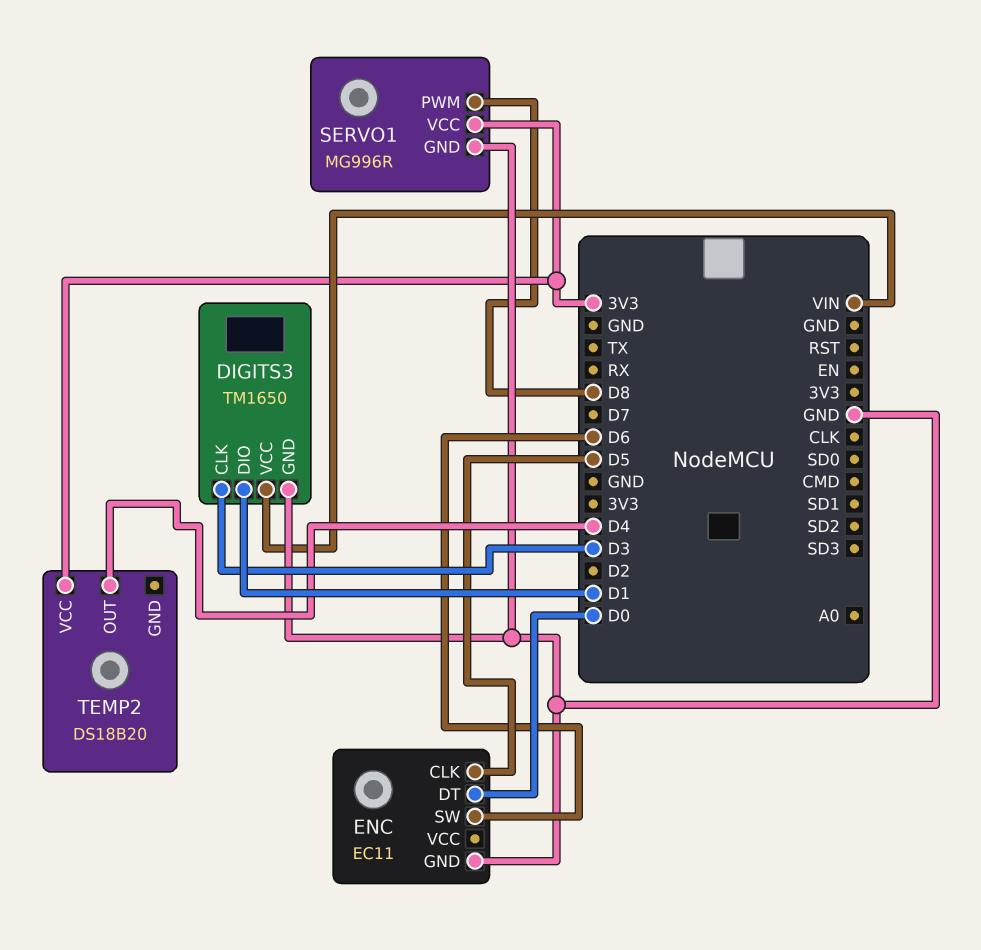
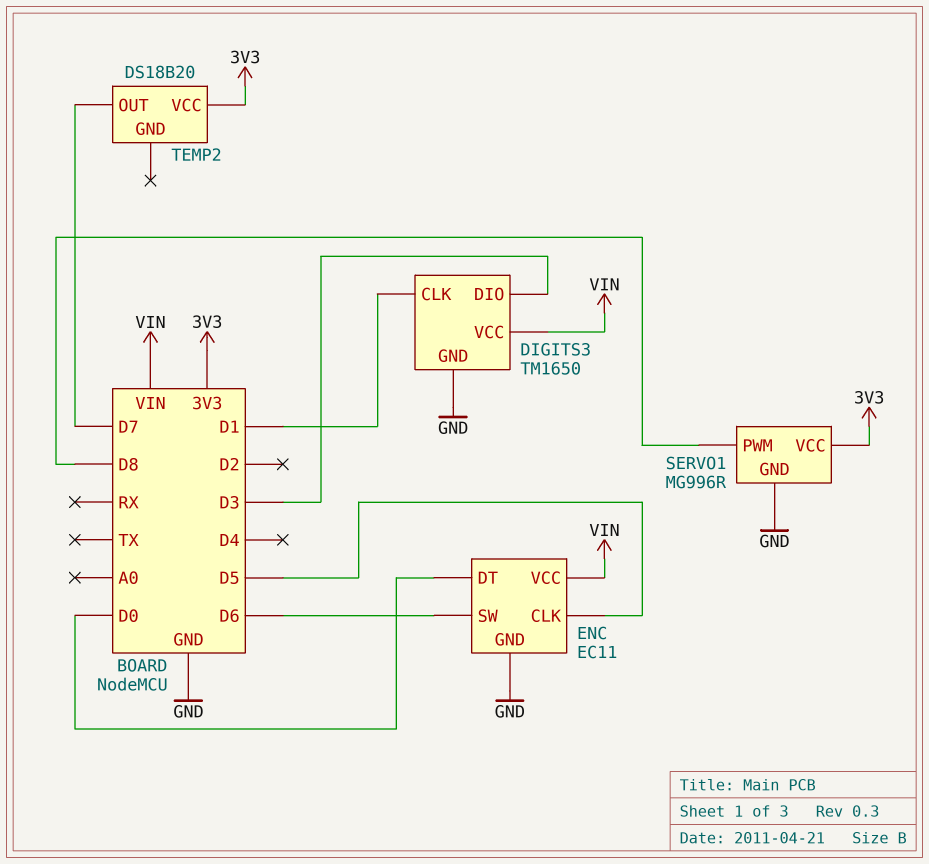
DIGITS3 pin CLK: D3 -> D1
DIGITS3 pin DIO: D1 -> D3
ENC pin VCC: none -> VIN
TEMP2 pin OUT: D4 -> D7

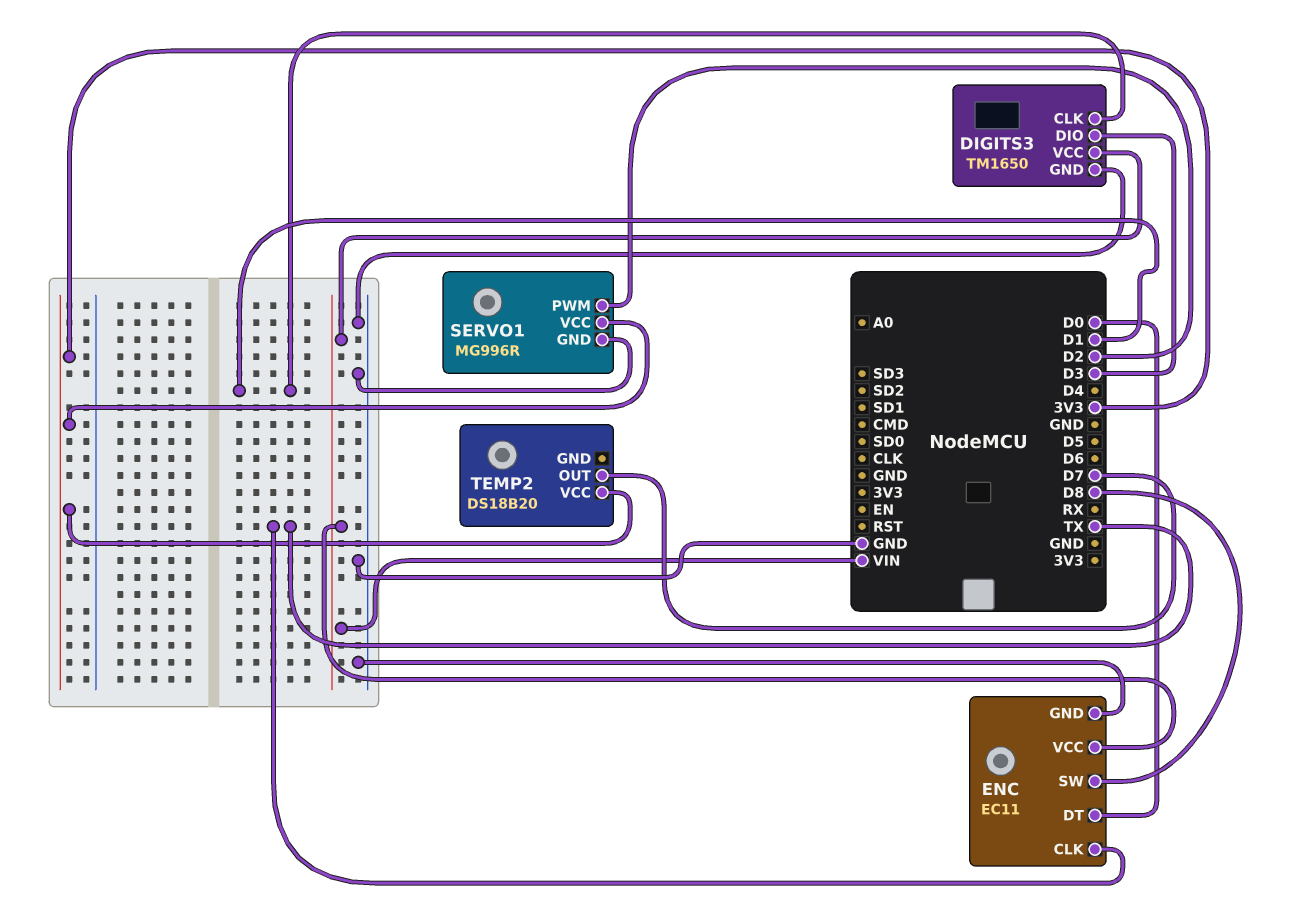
ENC pin CLK: D5 -> TX
ENC pin SW: D6 -> D8
SERVO1 pin PWM: D8 -> D2

